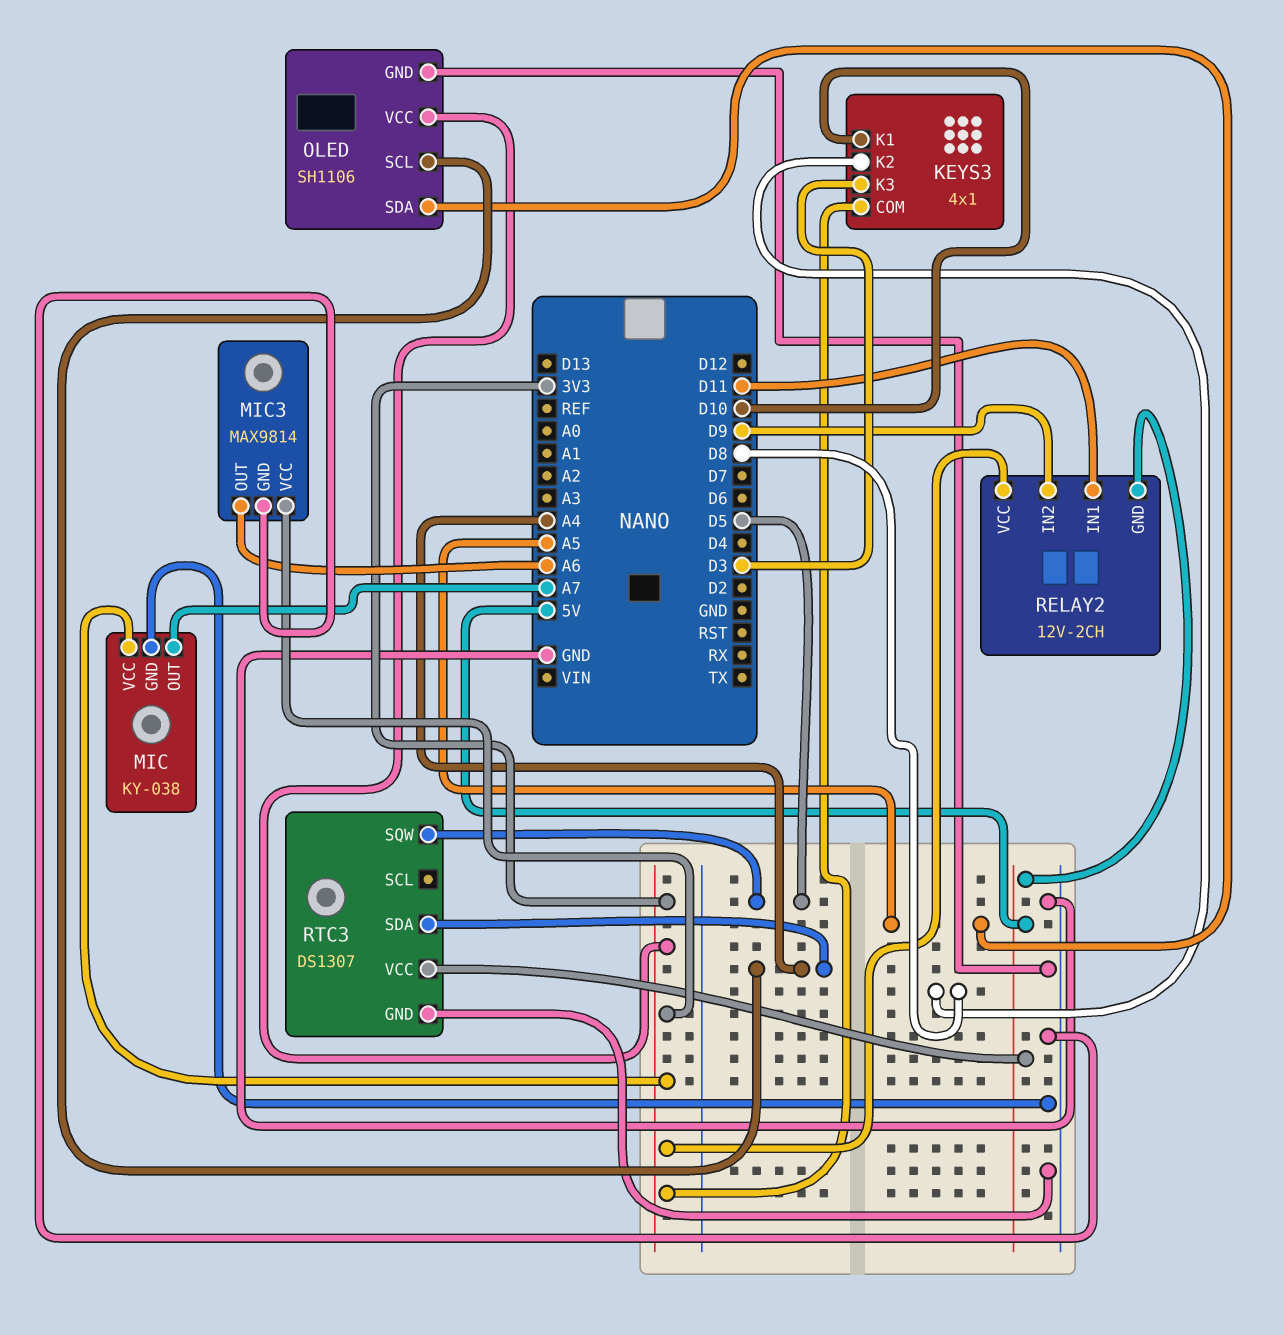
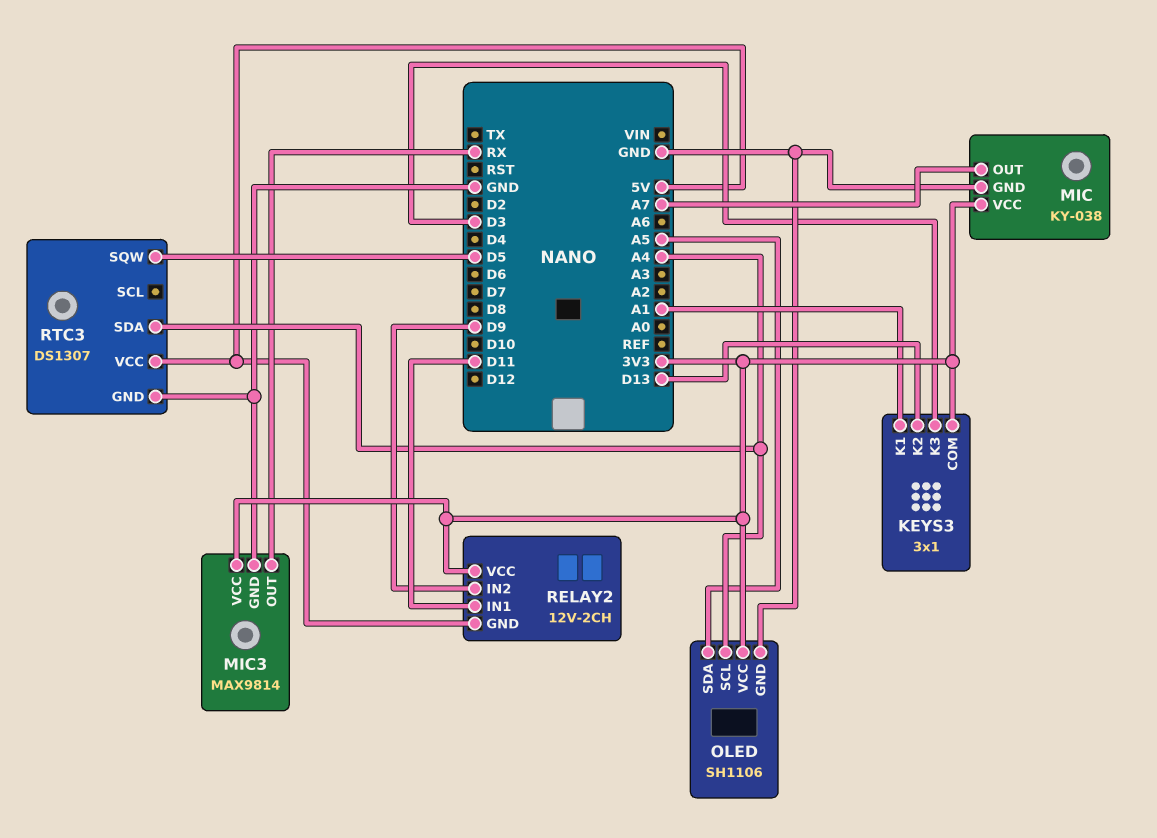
KEYS3: 4x1 -> 3x1
KEYS3 pin K1: D10 -> A1
KEYS3 pin K2: D8 -> D13
MIC3 pin OUT: A6 -> RX

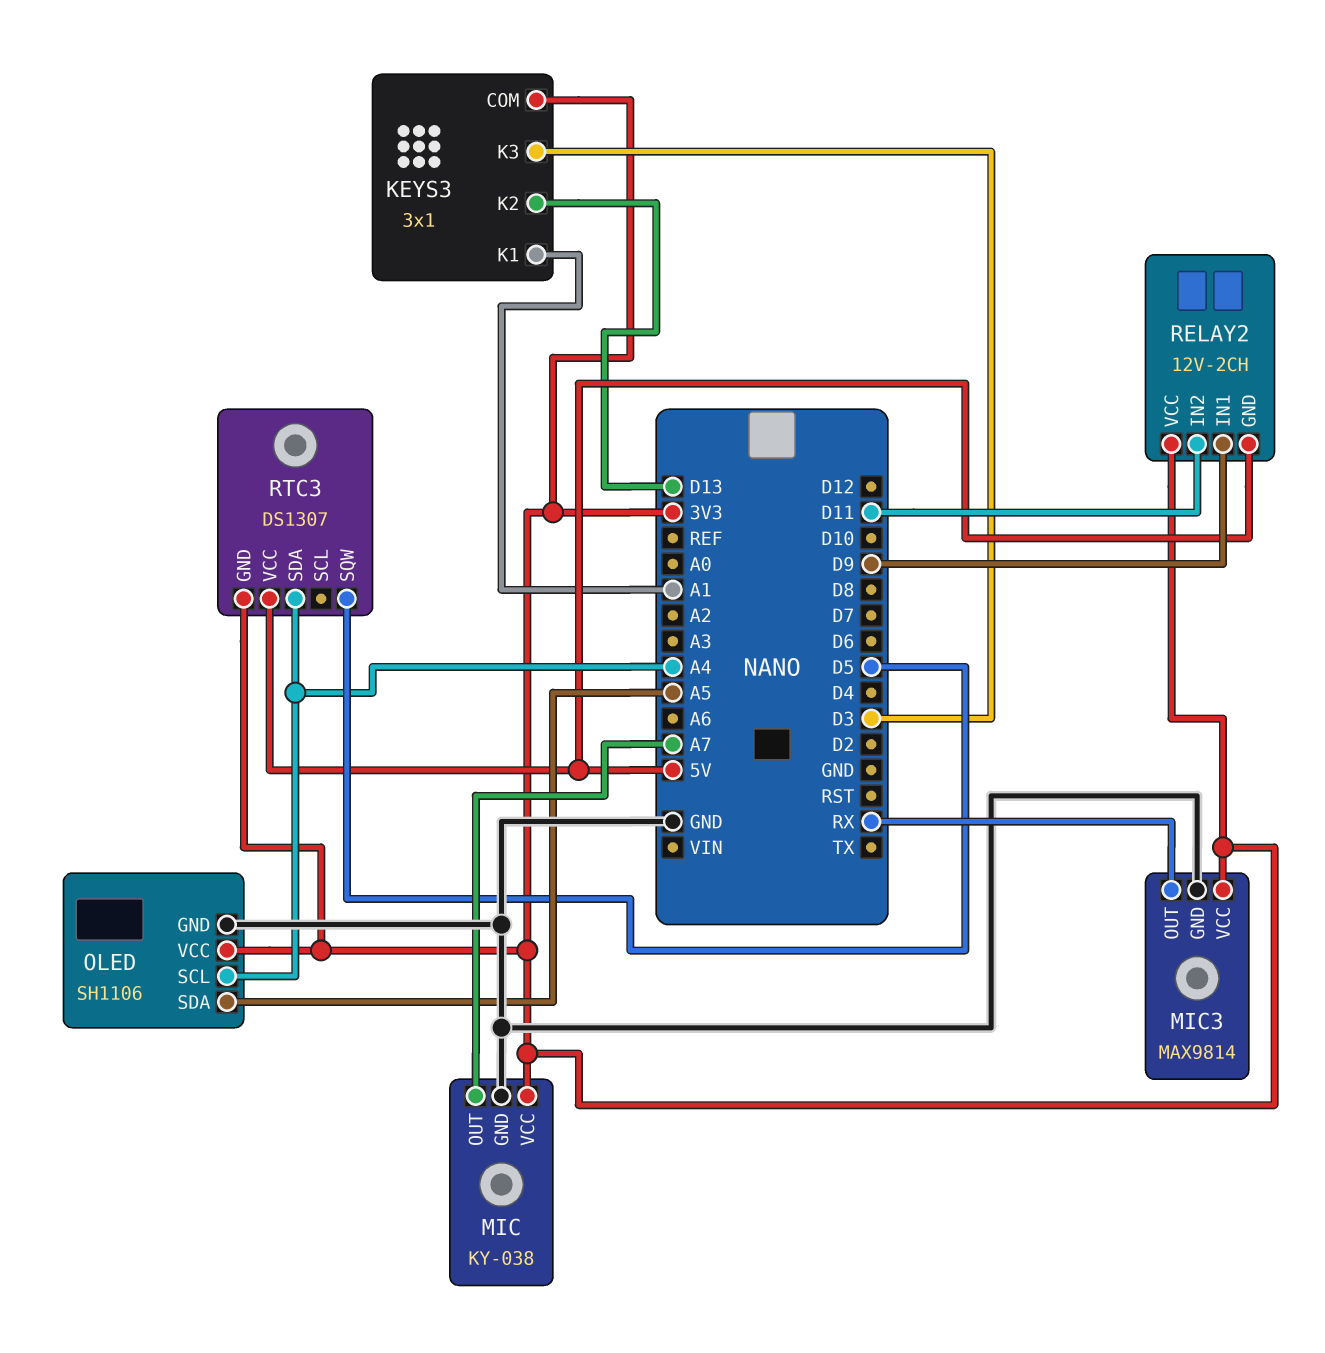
RELAY2 pin IN1: D11 -> D9
RELAY2 pin IN2: D9 -> D11
RTC3 pin GND: GND -> 3V3

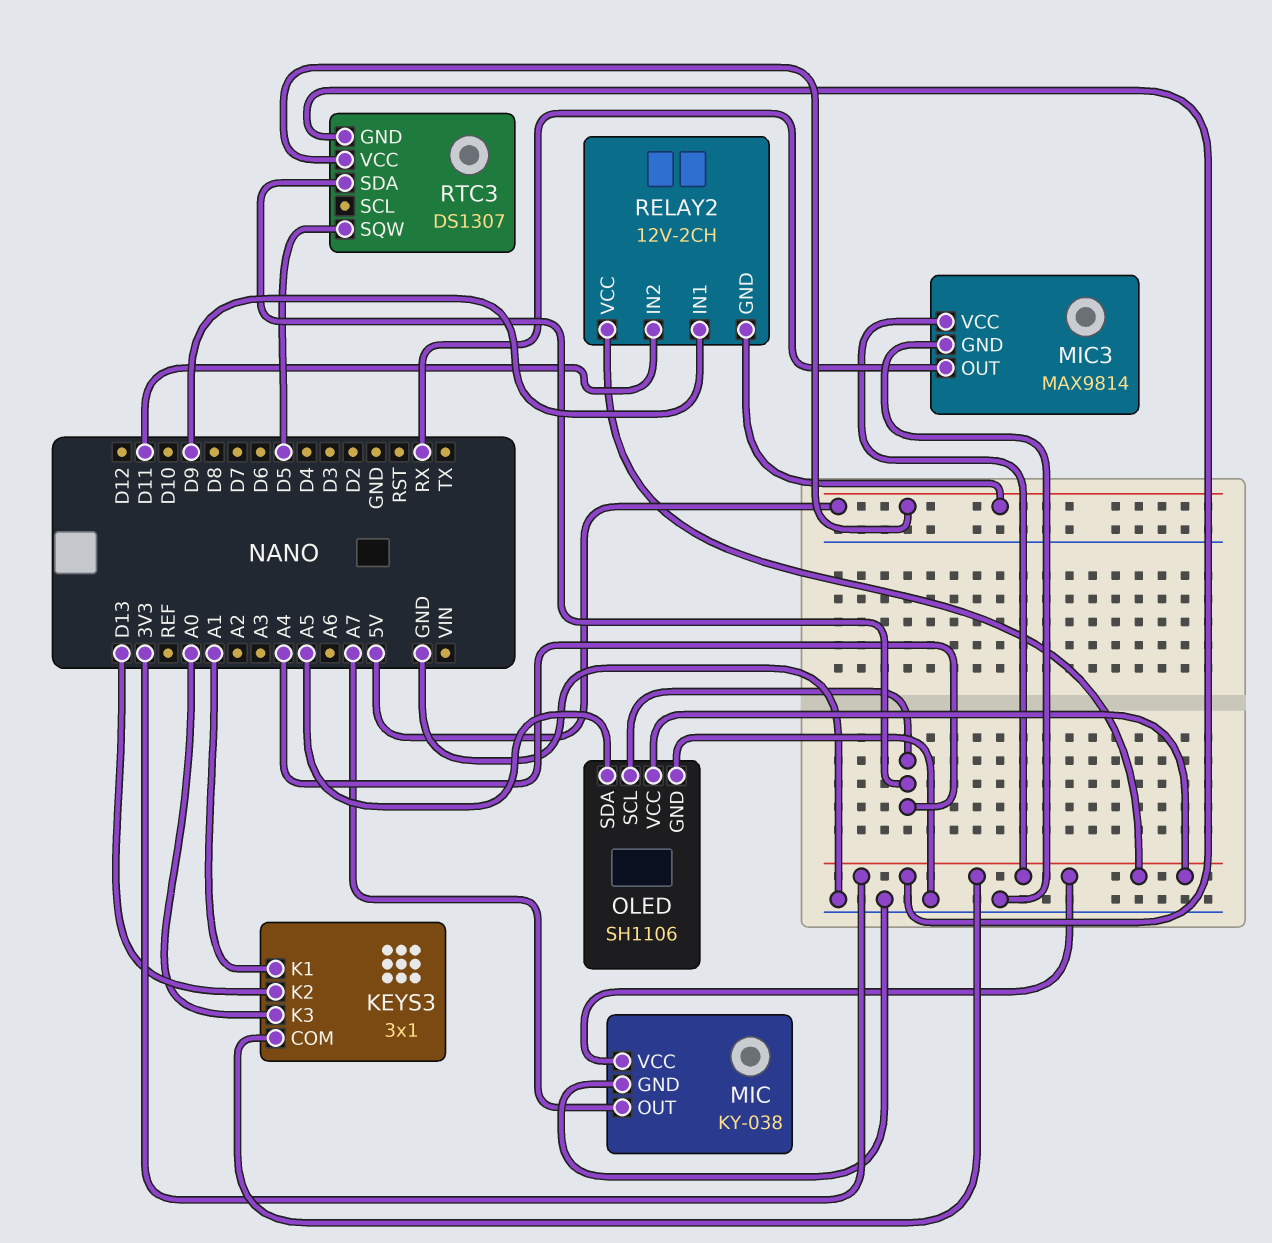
KEYS3 pin K3: D3 -> A0

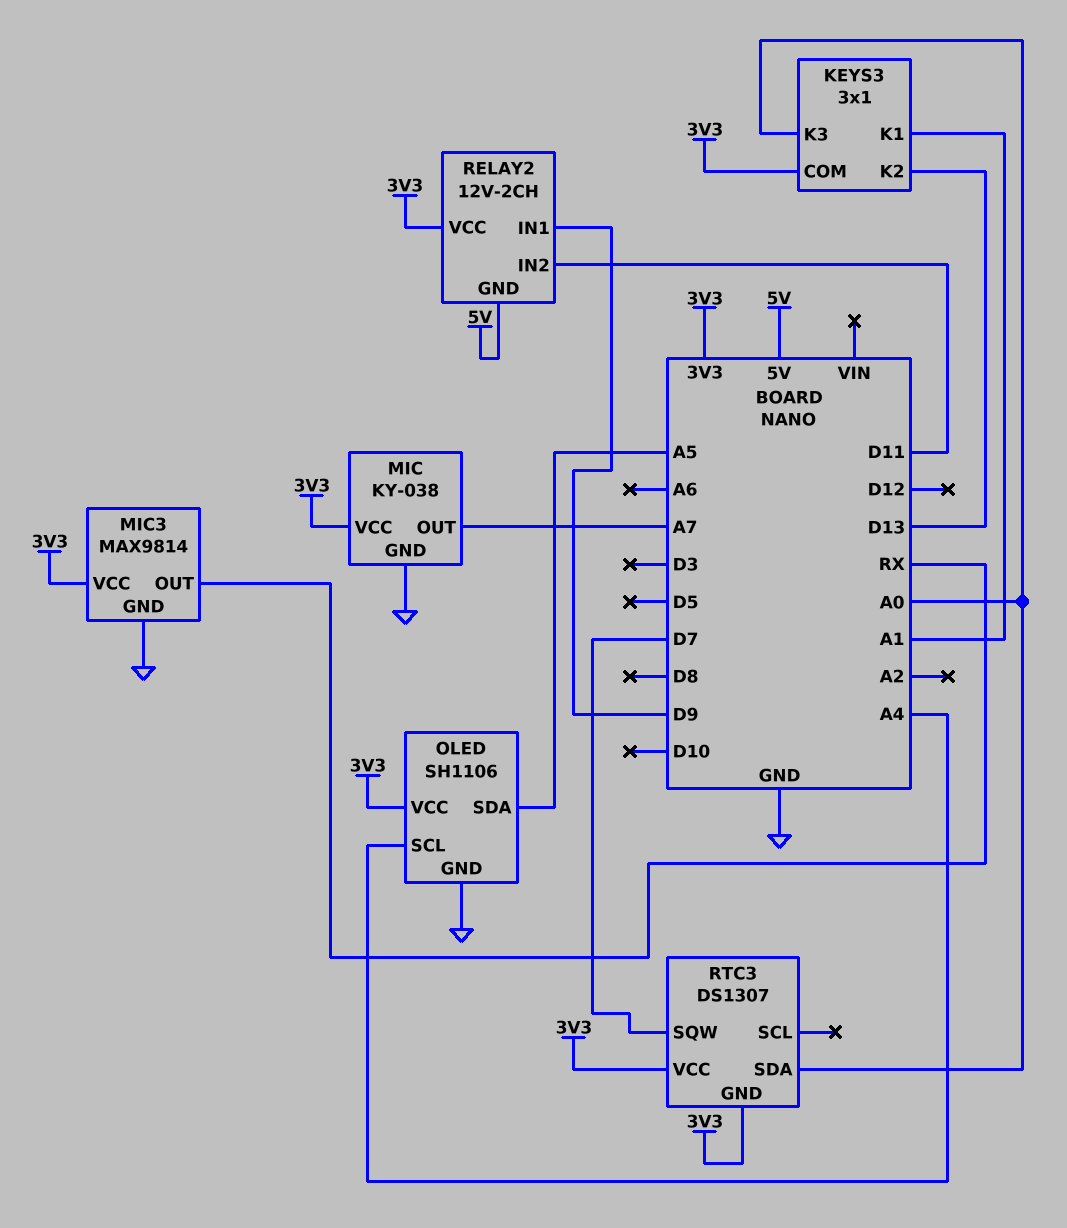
RTC3 pin SDA: A4 -> A0
RTC3 pin SQW: D5 -> D7
RTC3 pin VCC: 5V -> 3V3

